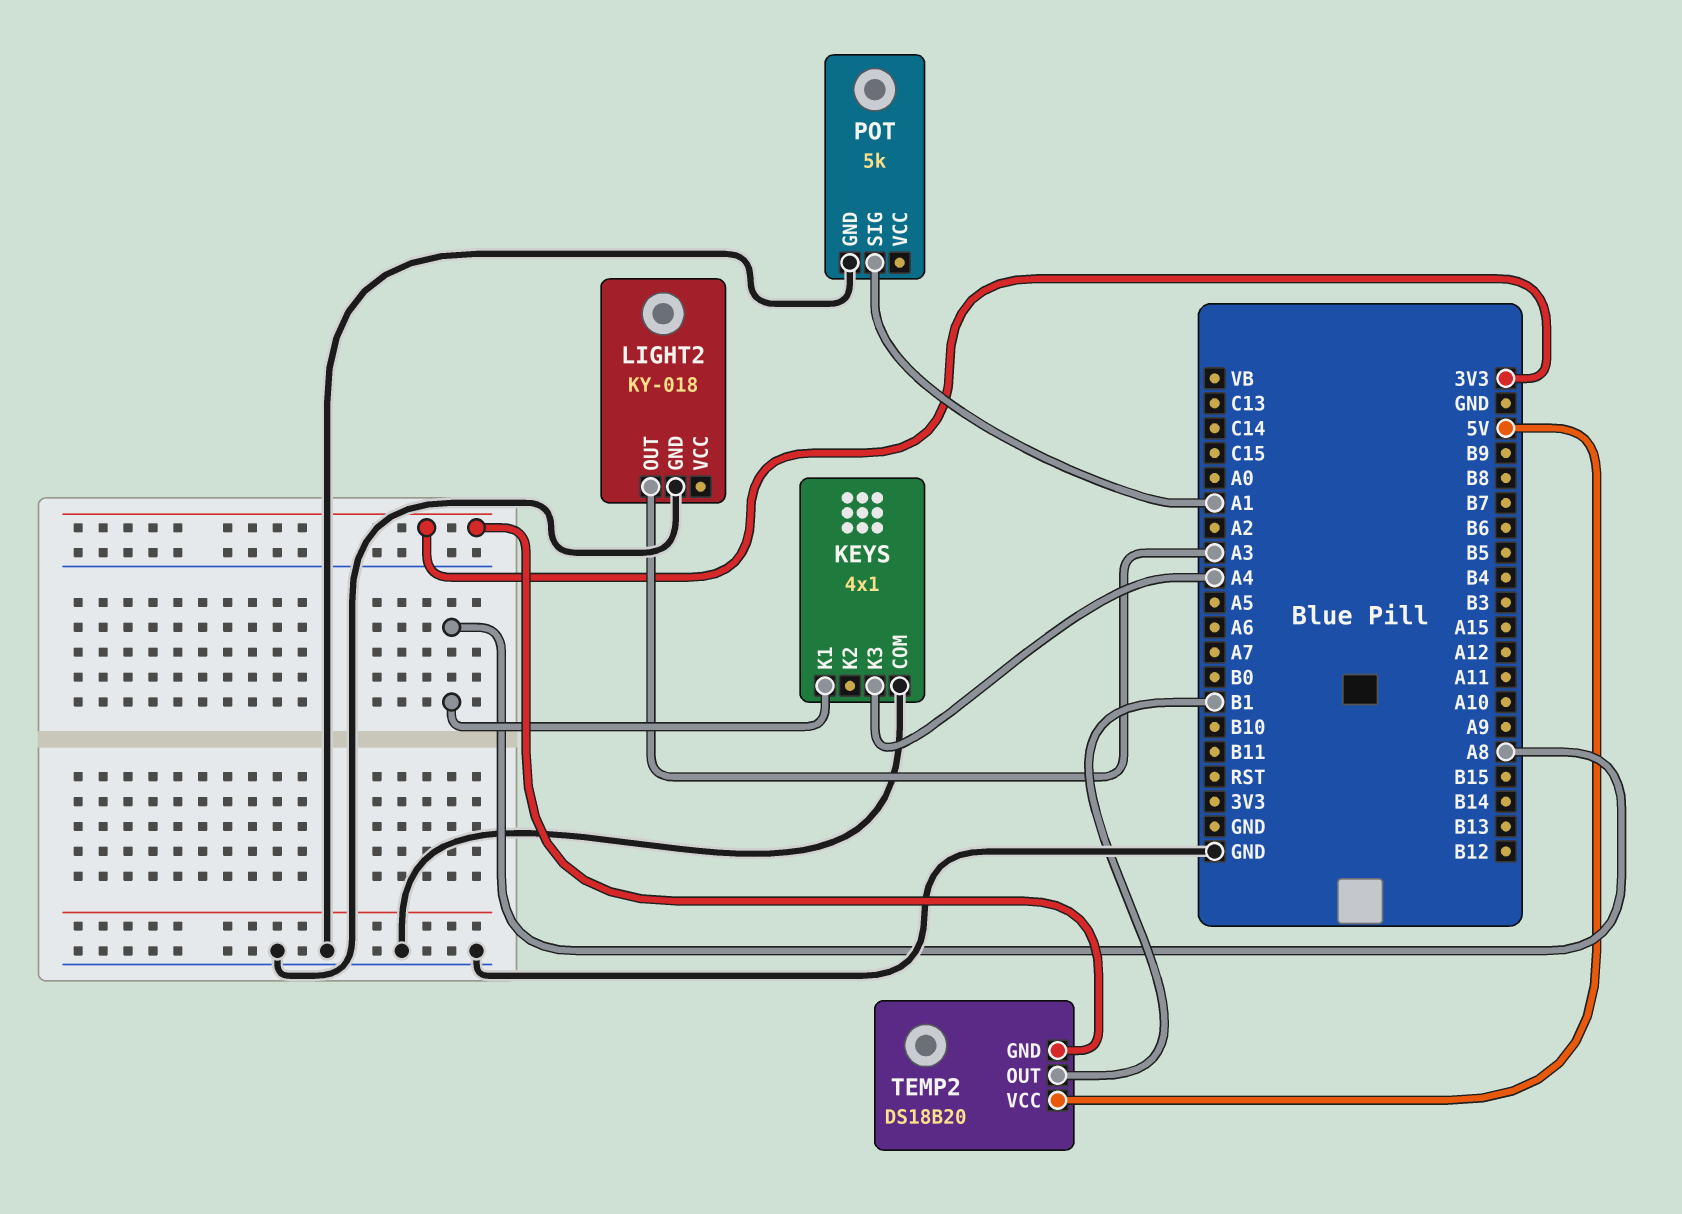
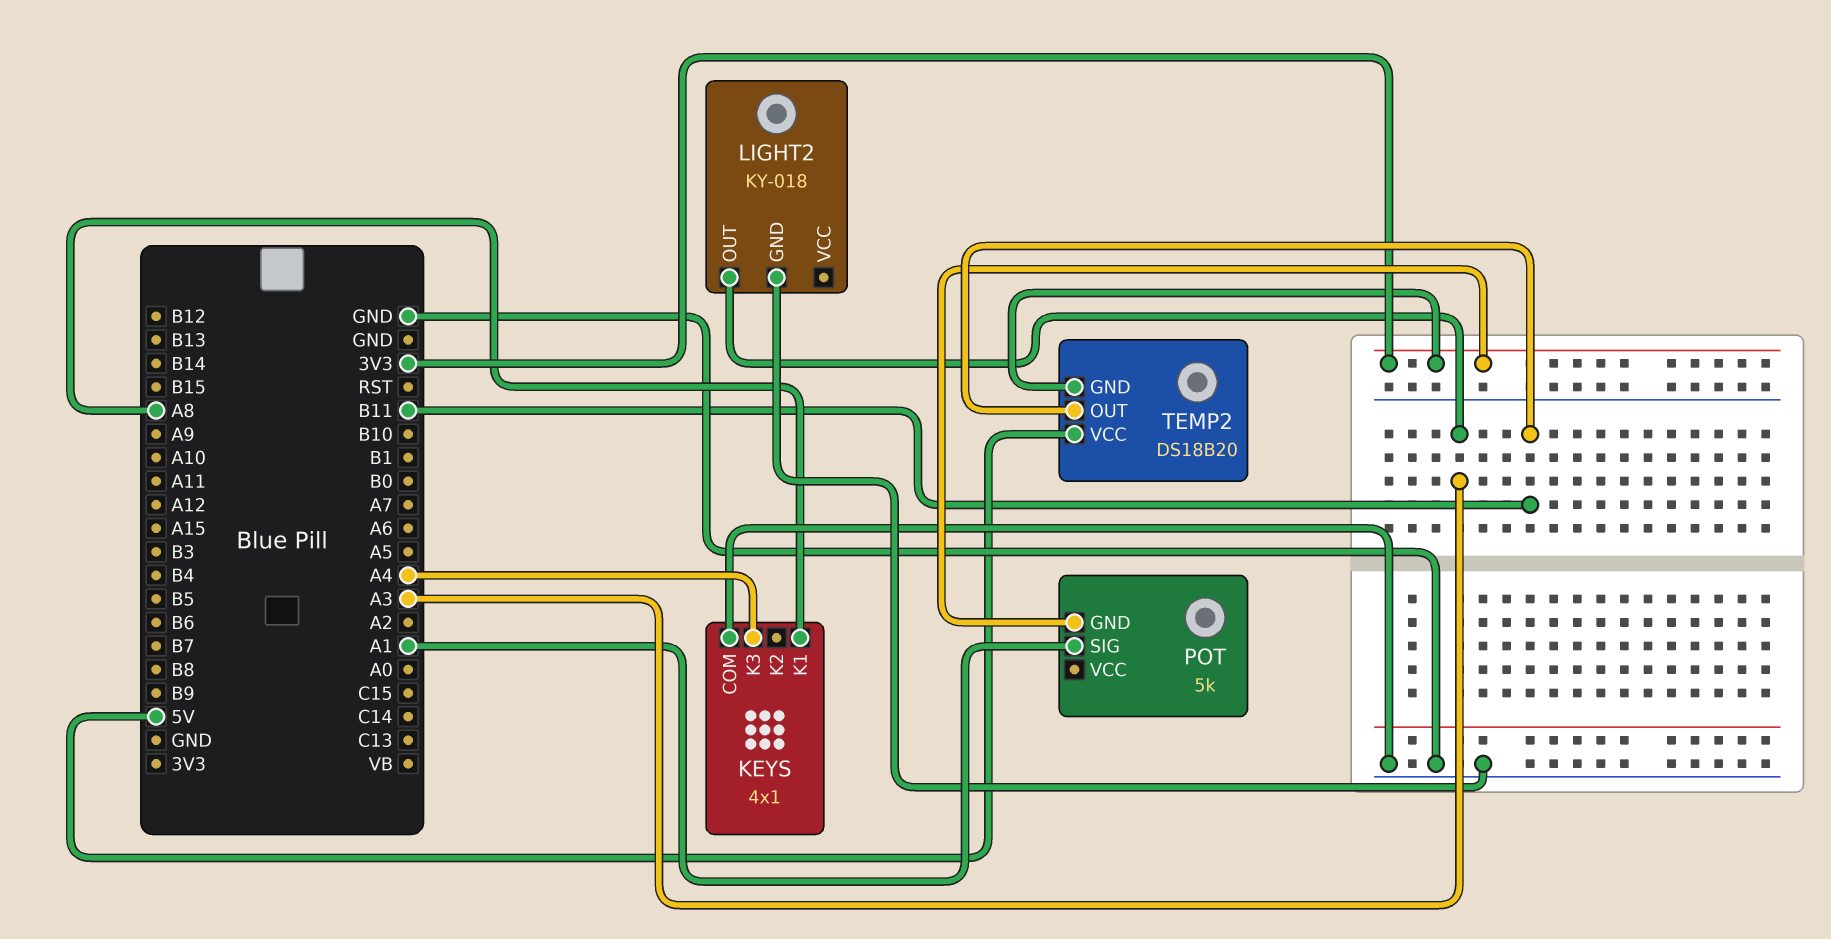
POT pin GND: GND -> 3V3
TEMP2 pin OUT: B1 -> B11

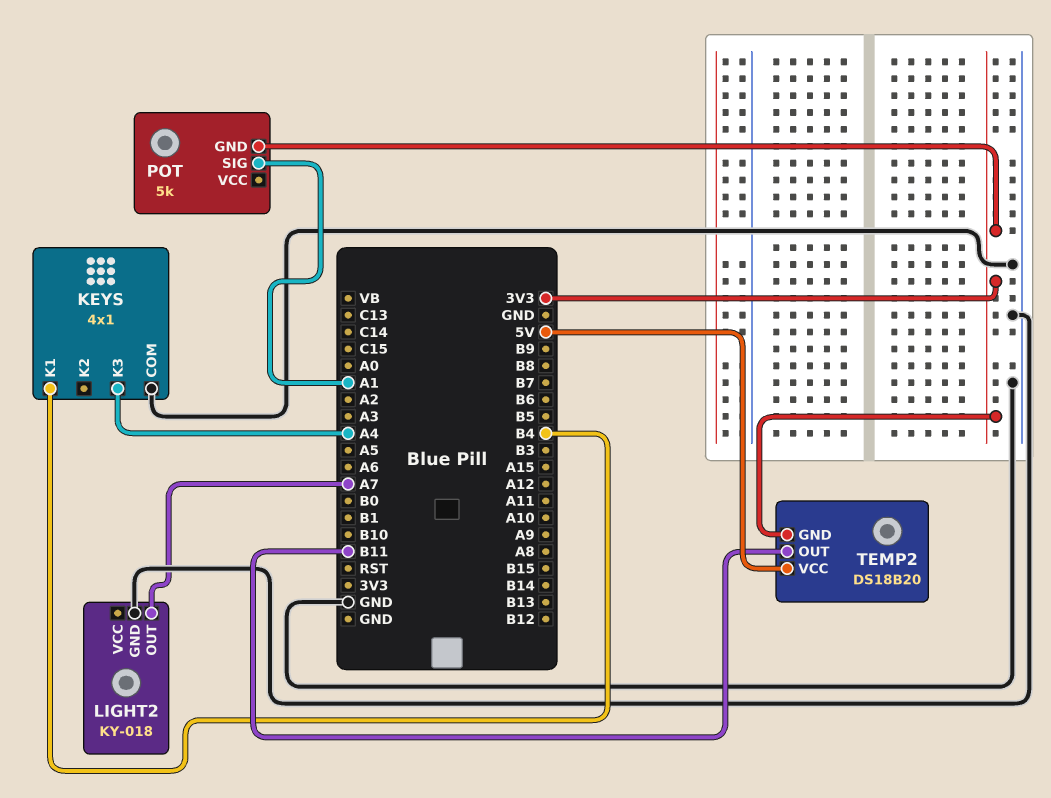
KEYS pin K1: A8 -> B4
LIGHT2 pin OUT: A3 -> A7

